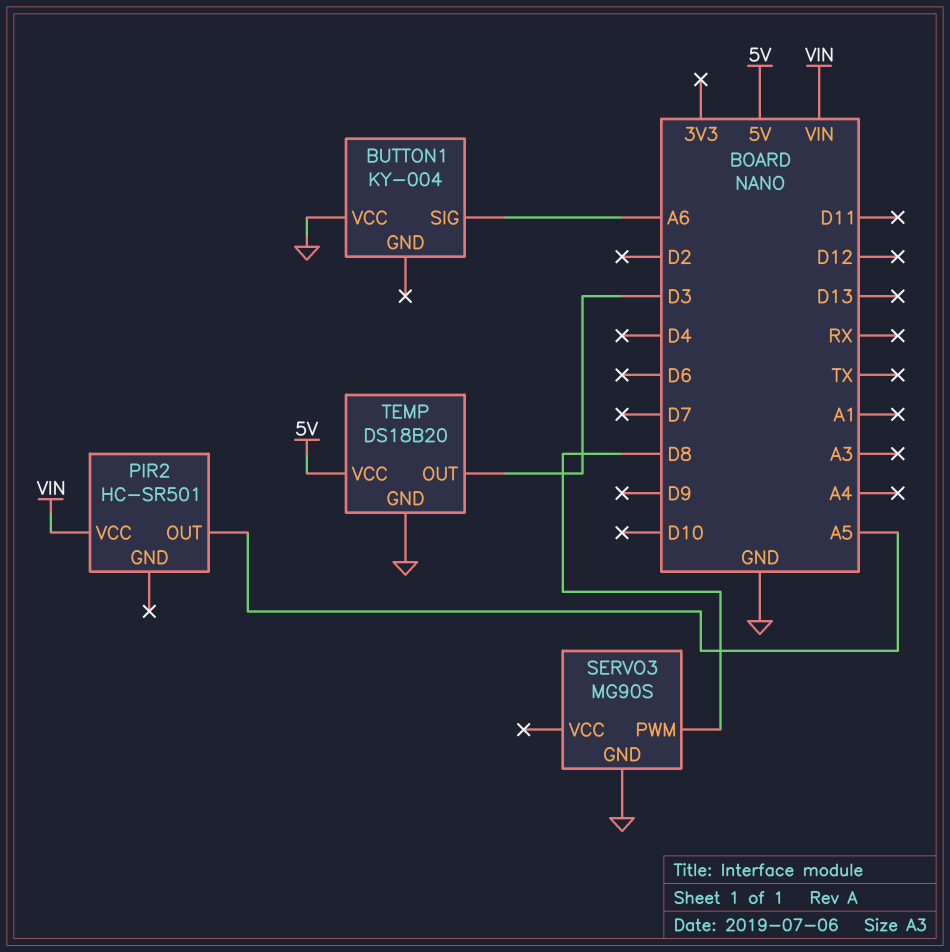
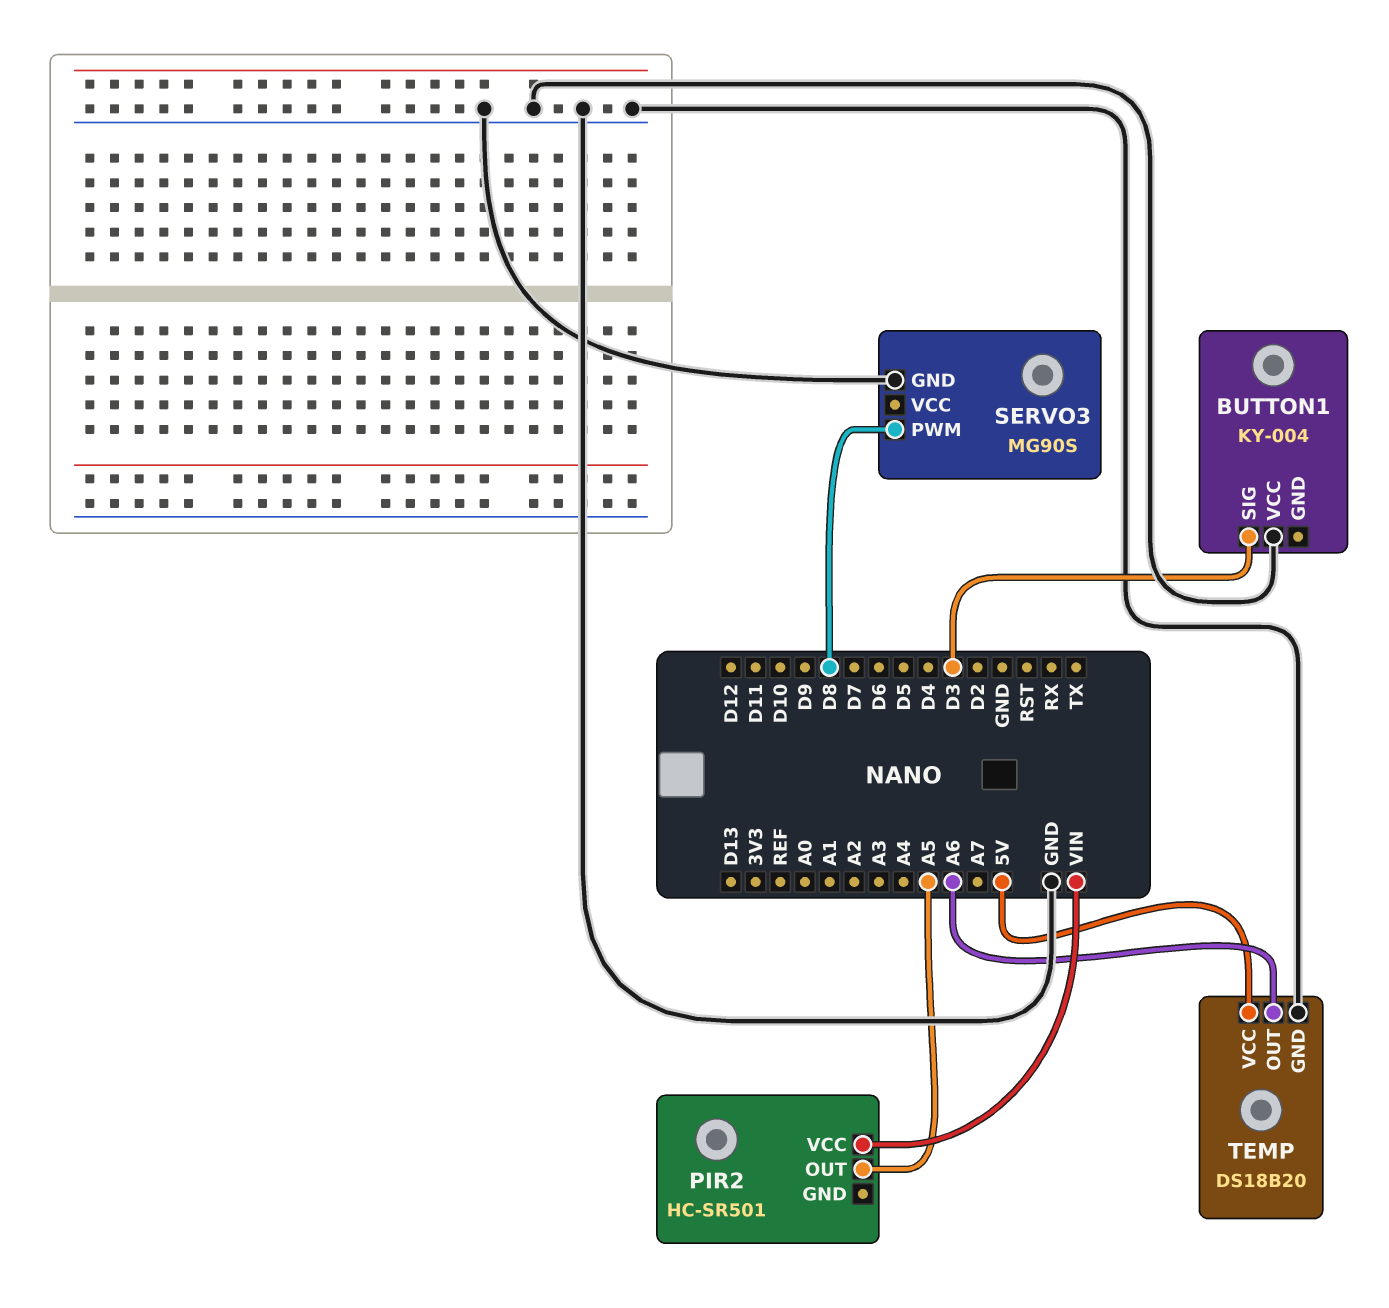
BUTTON1 pin SIG: A6 -> D3
TEMP pin OUT: D3 -> A6

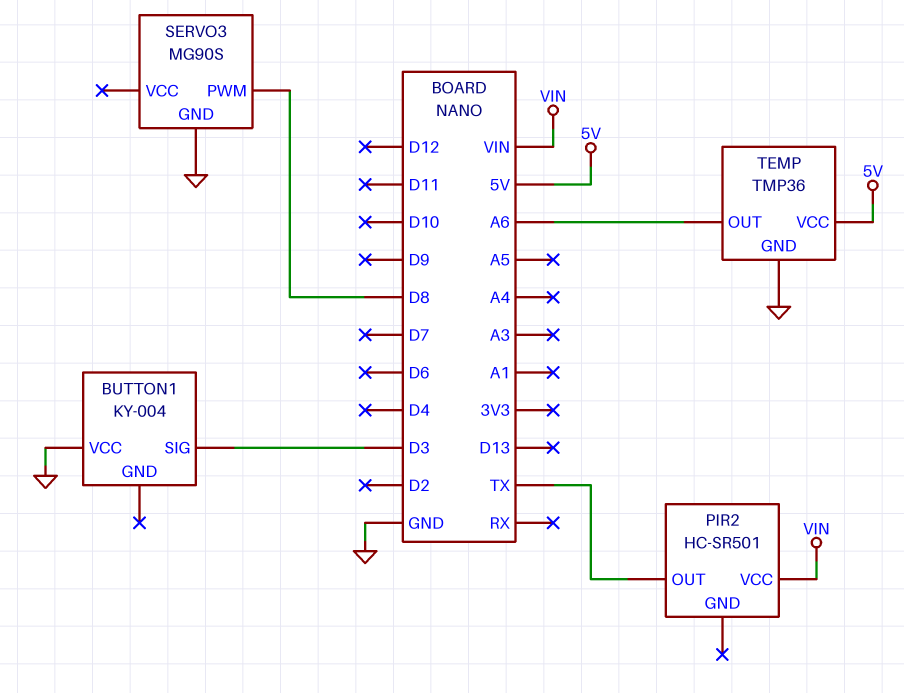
PIR2 pin OUT: A5 -> TX
TEMP: DS18B20 -> TMP36

